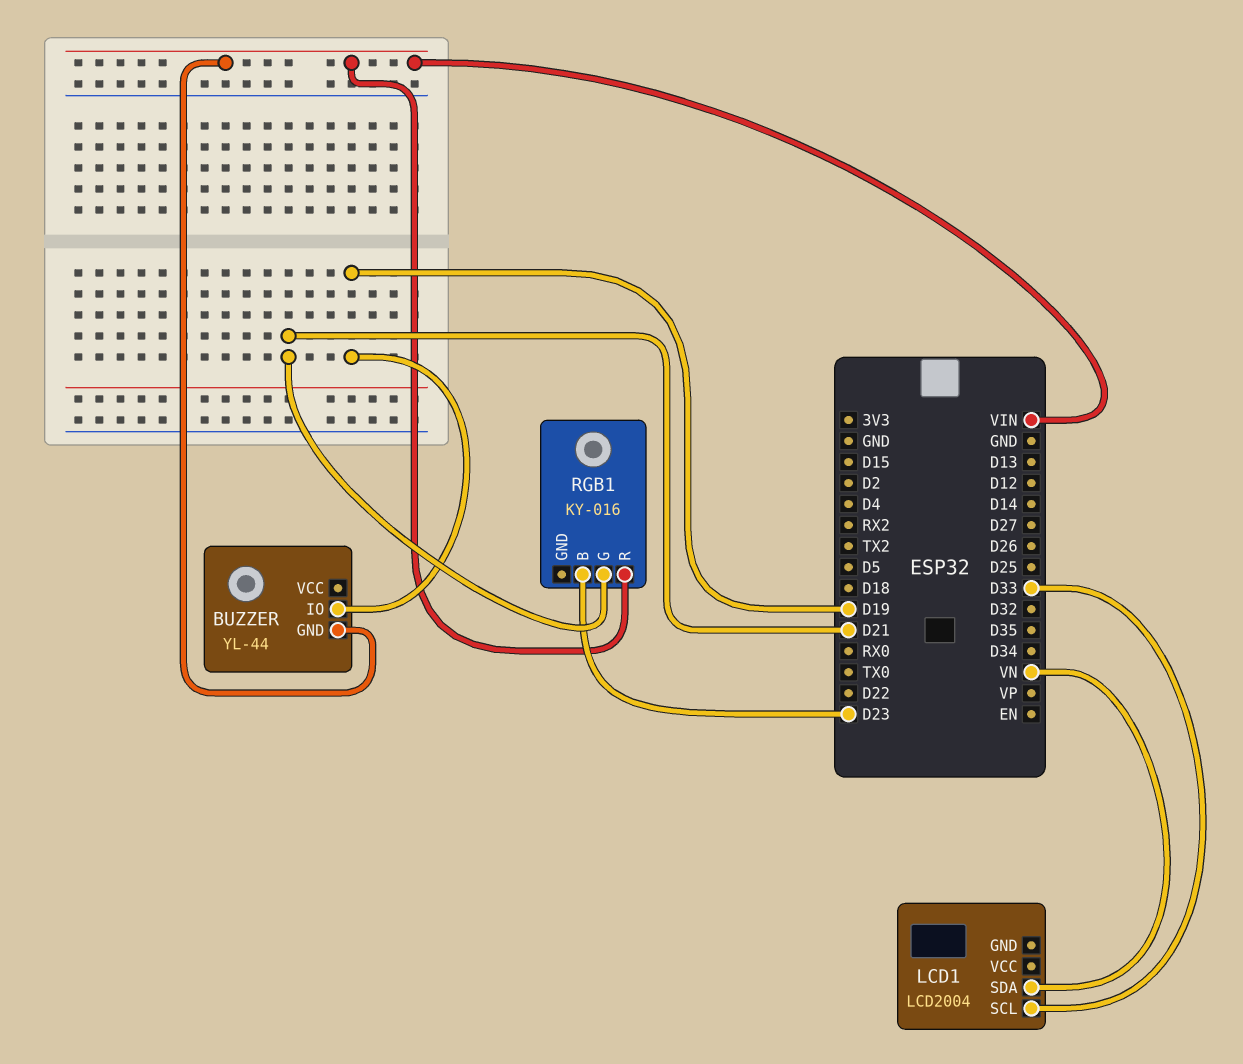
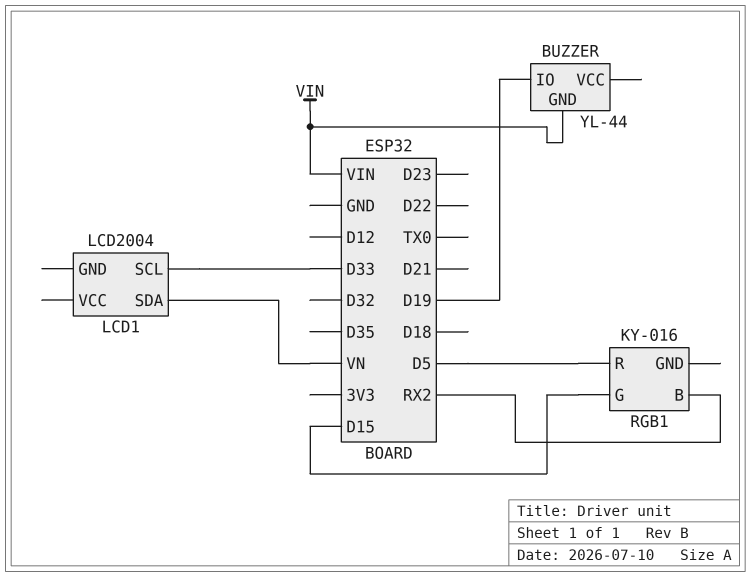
RGB1 pin B: D23 -> RX2
RGB1 pin G: D21 -> D15
RGB1 pin R: VIN -> D5

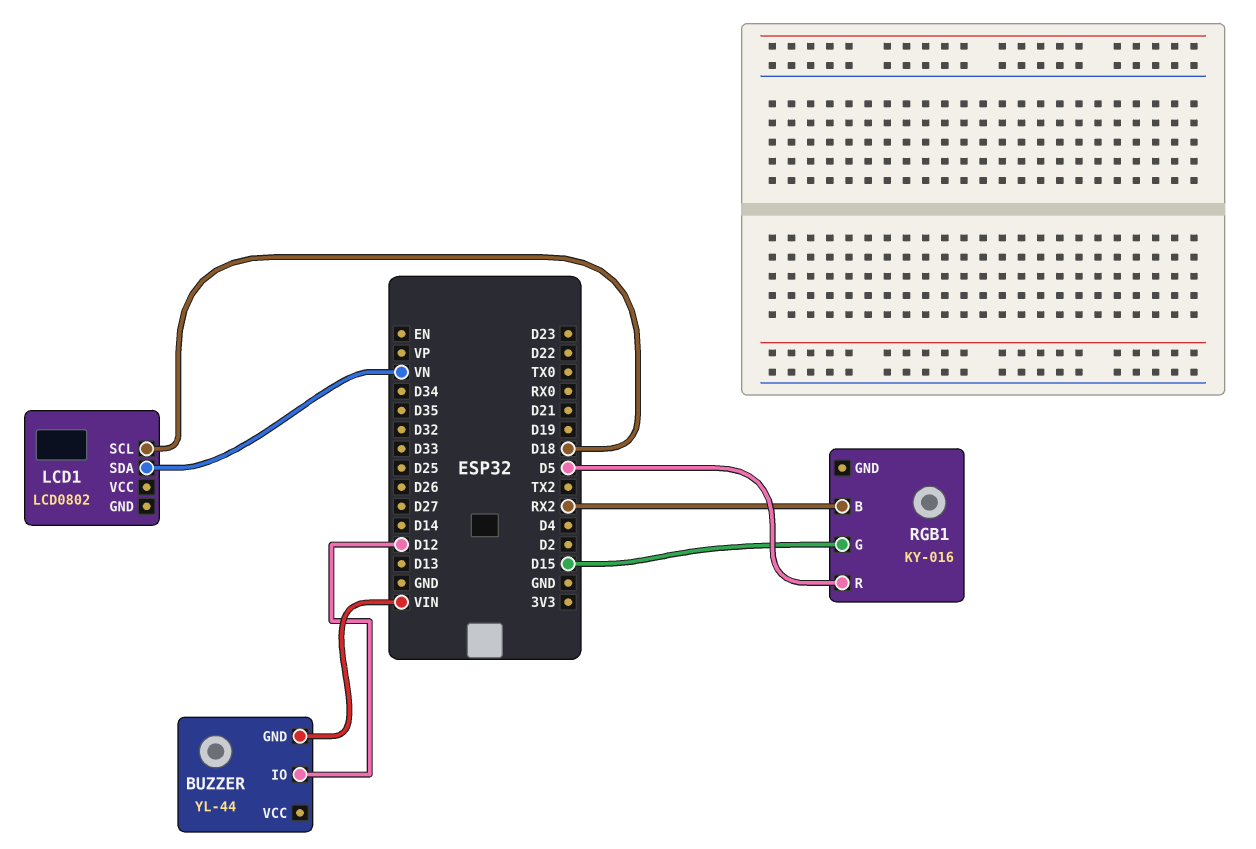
BUZZER pin IO: D19 -> D12
LCD1: LCD2004 -> LCD0802
LCD1 pin SCL: D33 -> D18

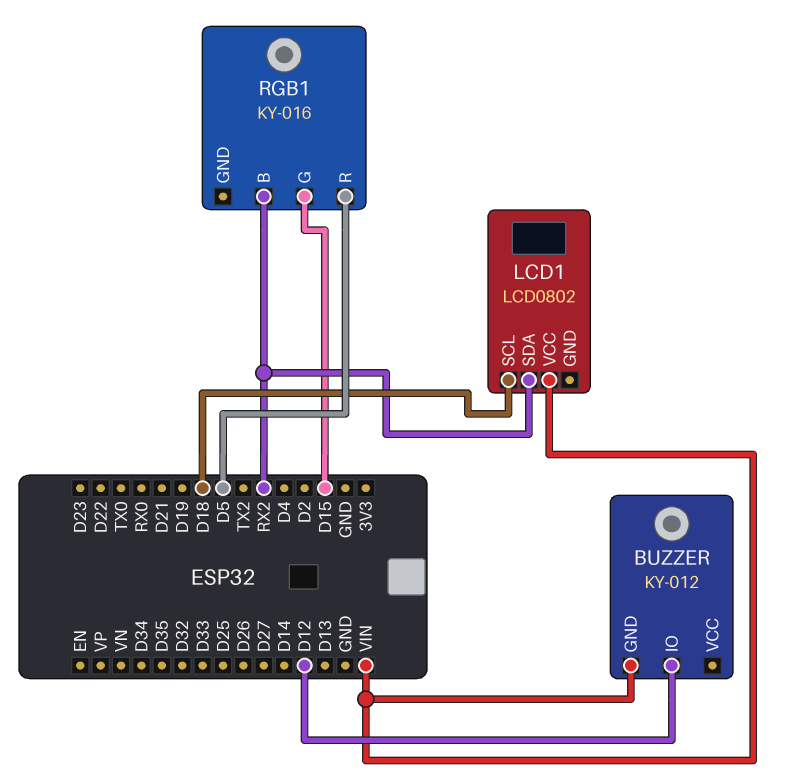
BUZZER: YL-44 -> KY-012
LCD1 pin SDA: VN -> RX2
LCD1 pin VCC: none -> VIN

